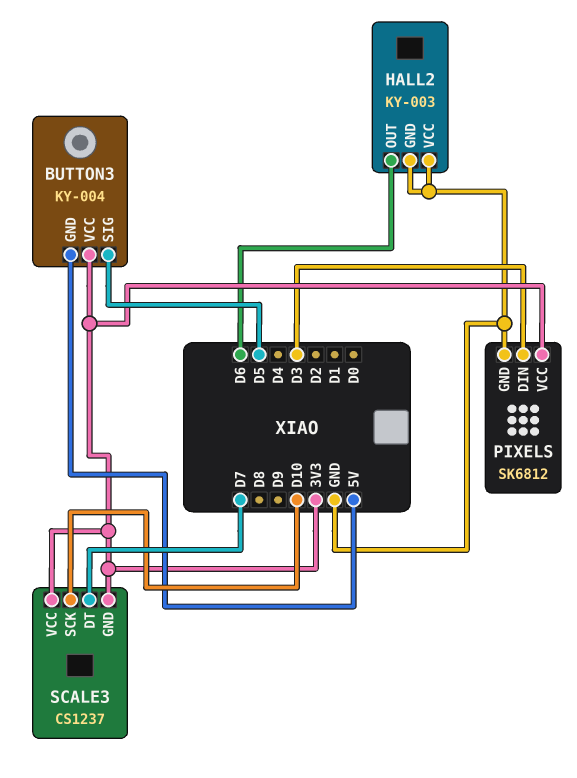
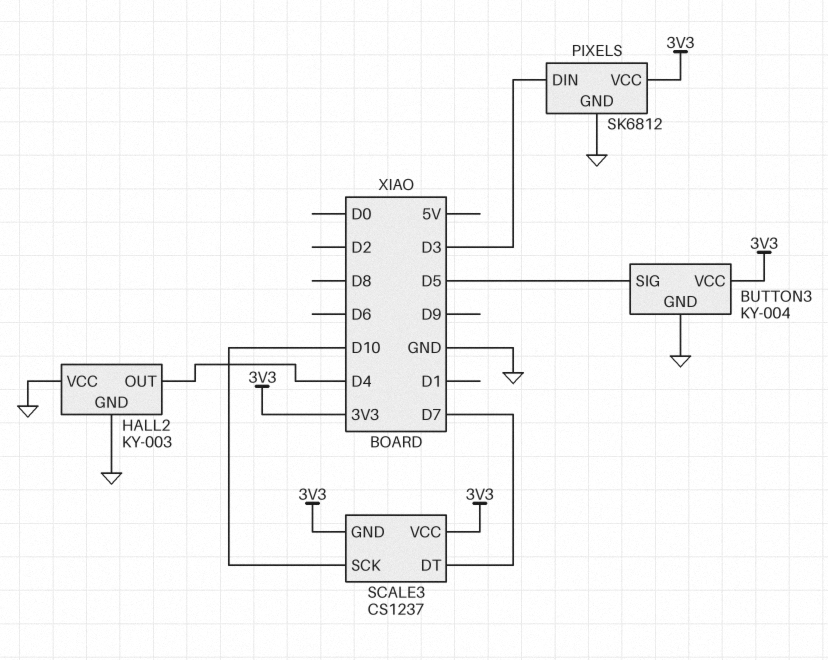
BUTTON3 pin GND: 5V -> GND
HALL2 pin OUT: D6 -> D4

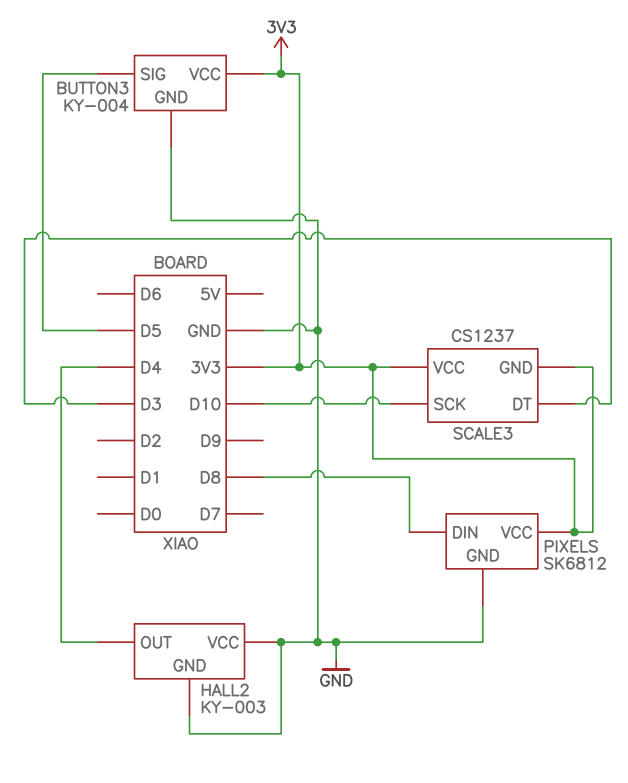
PIXELS pin DIN: D3 -> D8
SCALE3 pin DT: D7 -> D3

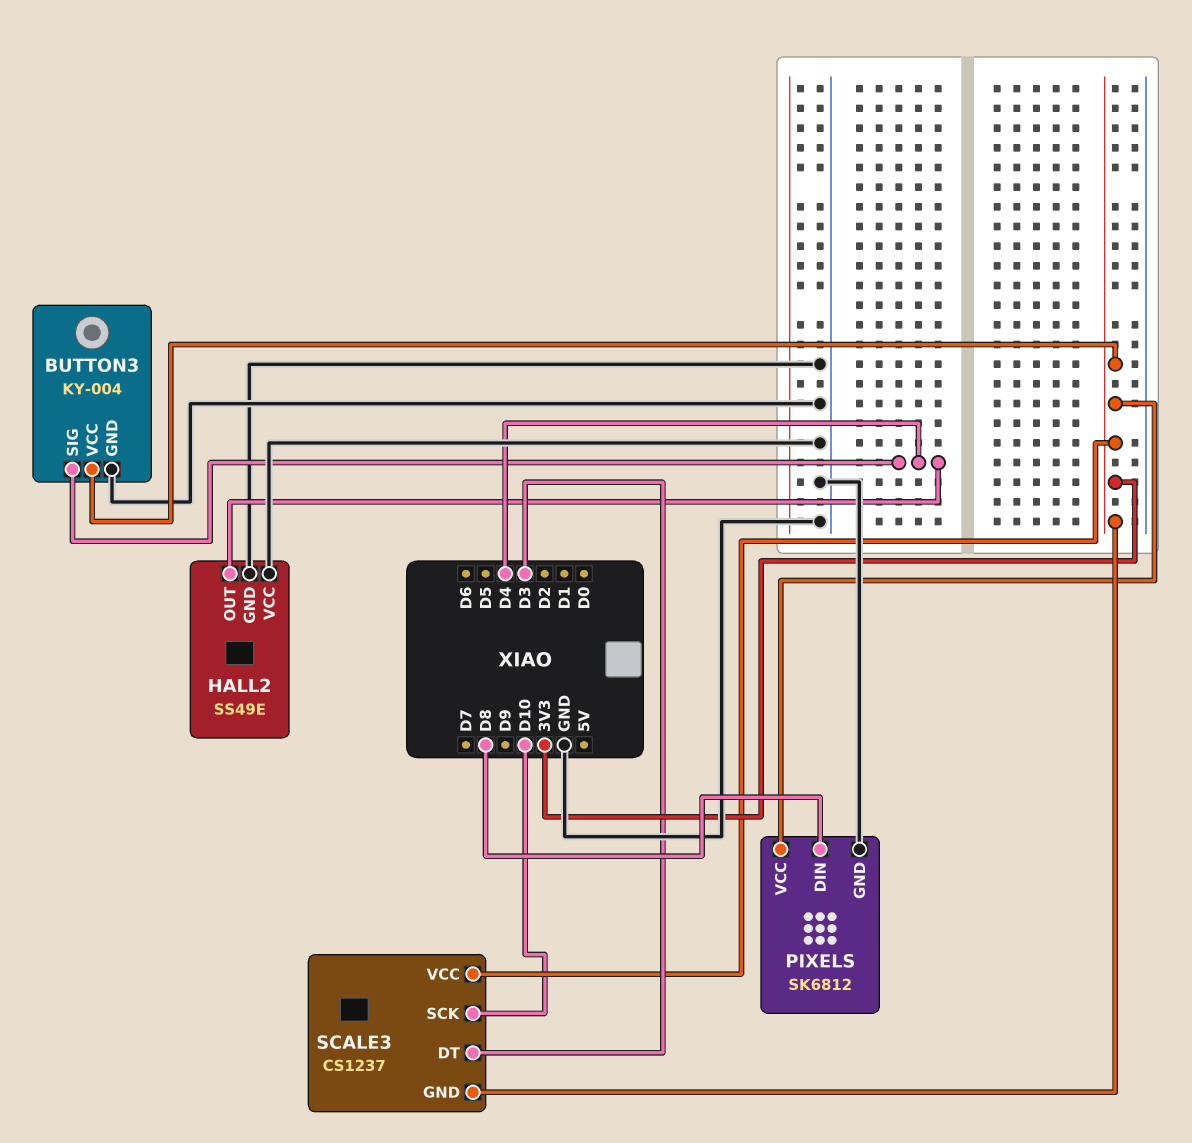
BUTTON3 pin SIG: D5 -> D4
HALL2: KY-003 -> SS49E

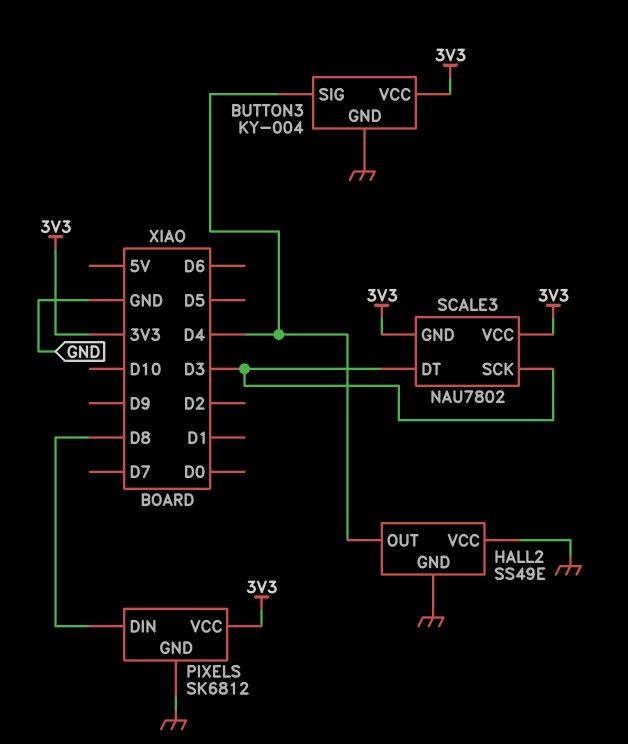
SCALE3: CS1237 -> NAU7802
SCALE3 pin SCK: D10 -> D3

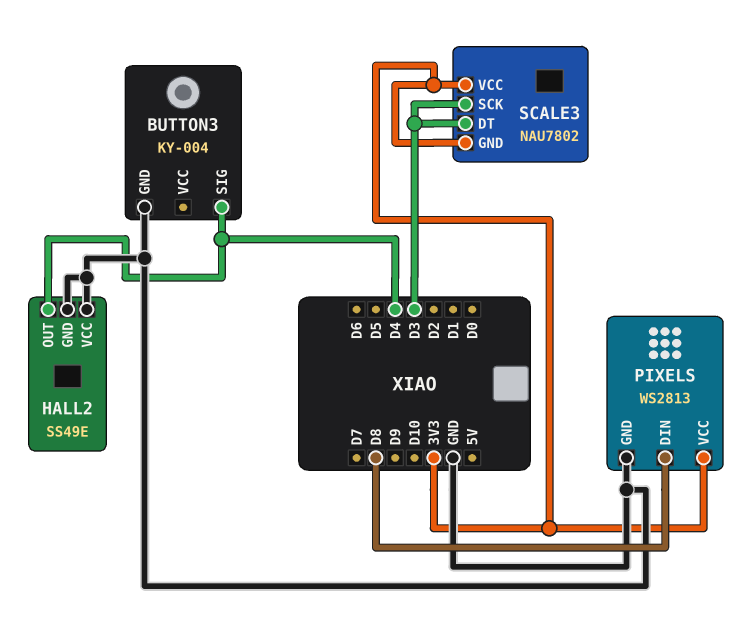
BUTTON3 pin VCC: 3V3 -> none
PIXELS: SK6812 -> WS2813

